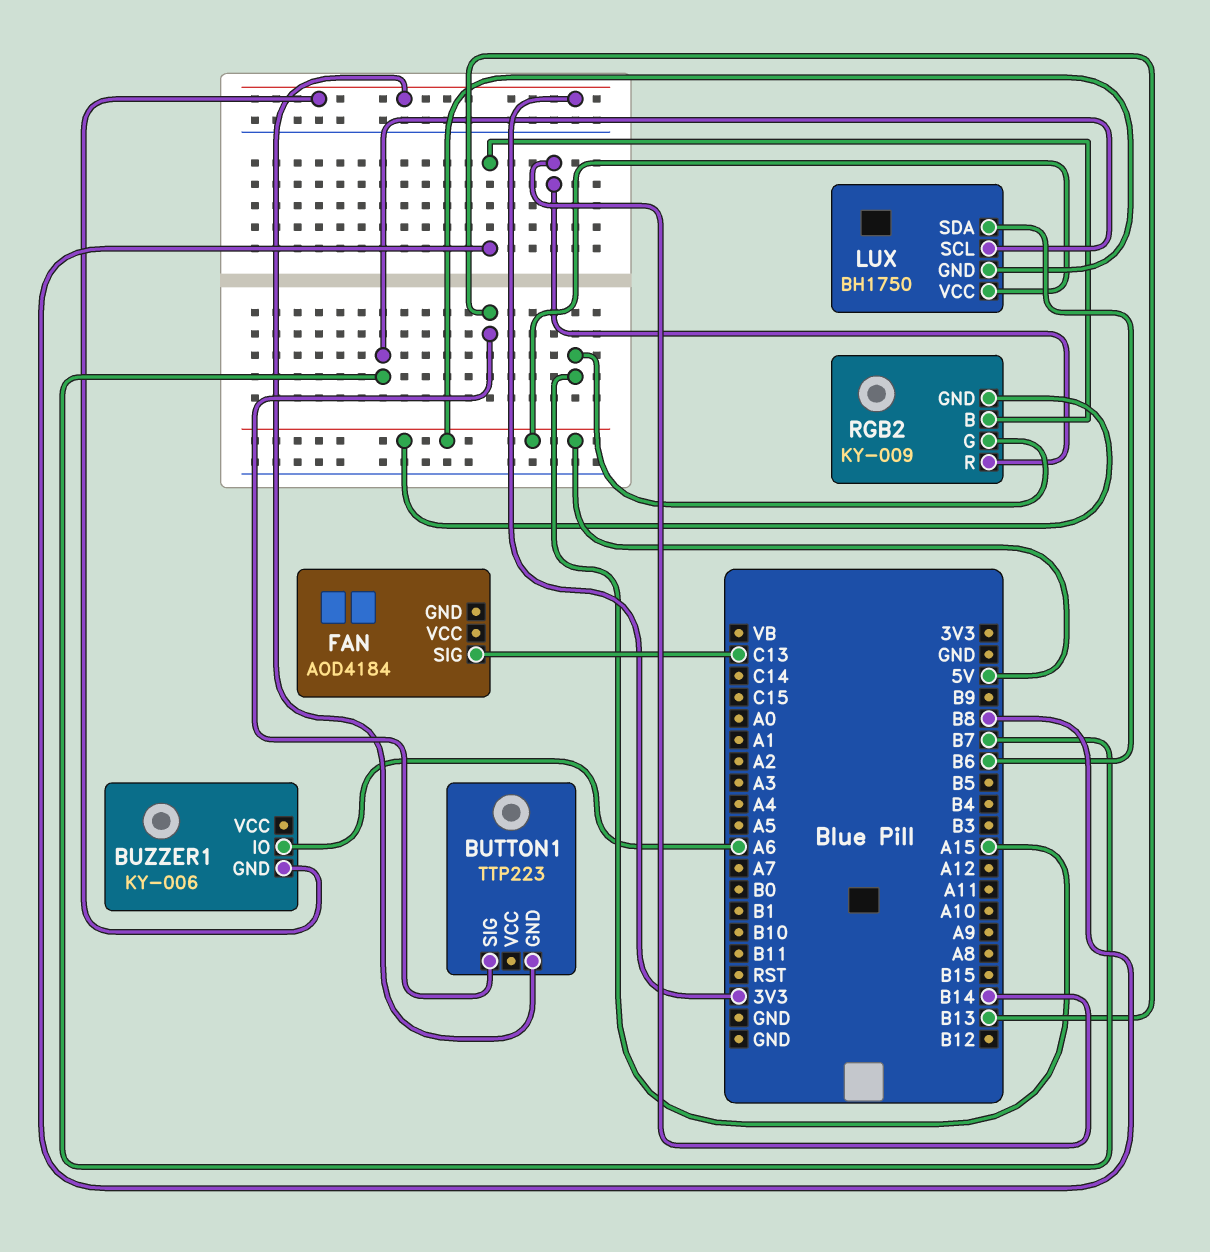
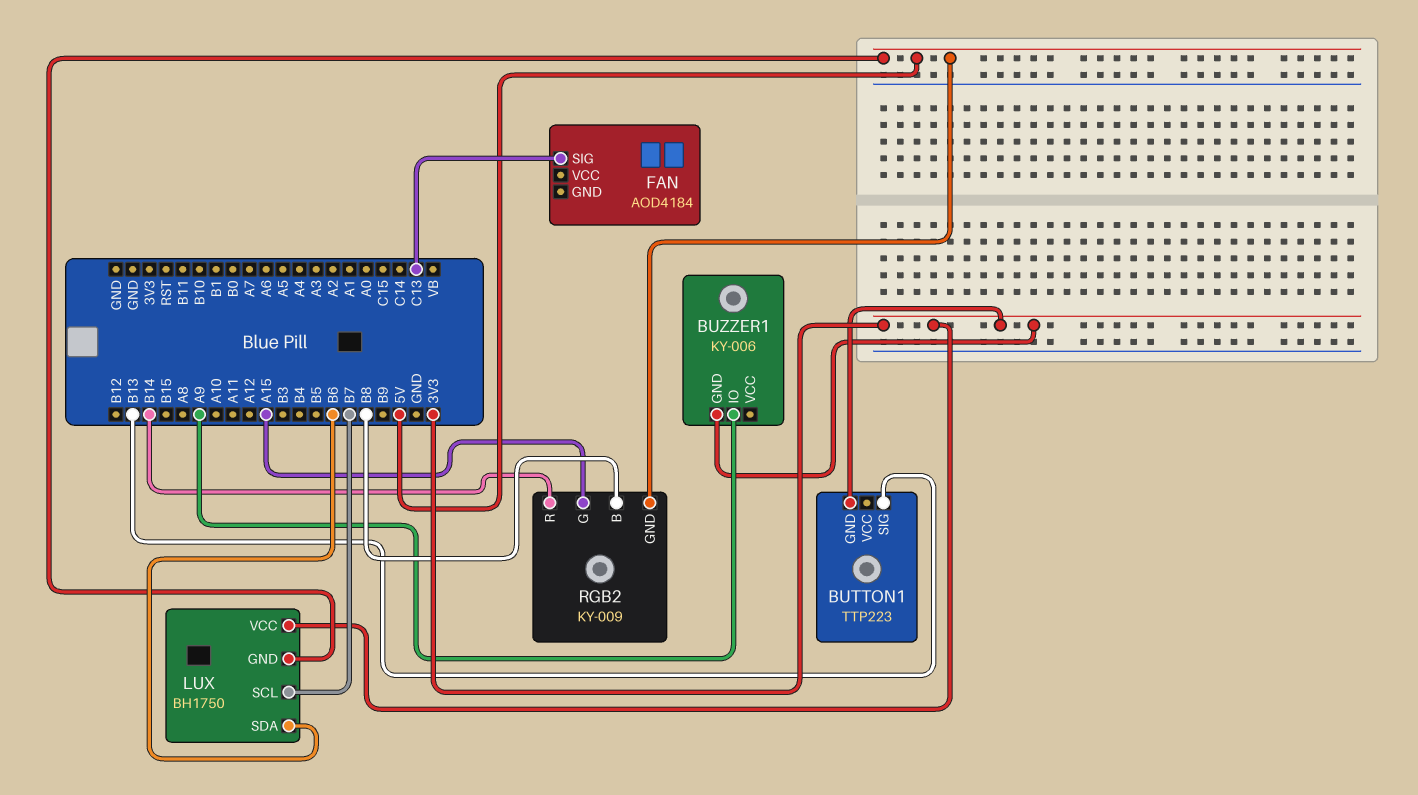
BUZZER1 pin IO: A6 -> A9
LUX pin VCC: 5V -> 3V3

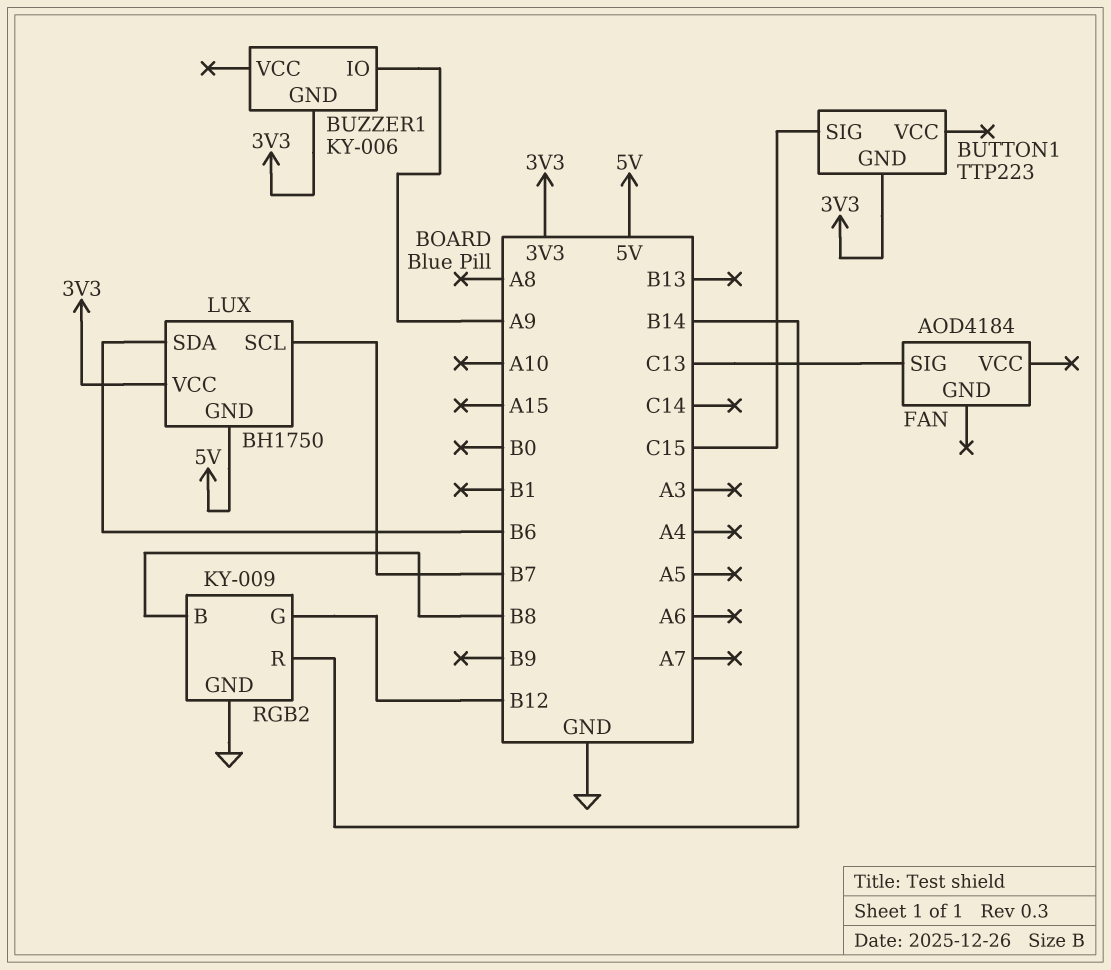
BUTTON1 pin SIG: B13 -> C15
RGB2 pin G: A15 -> B12
RGB2 pin GND: 5V -> GND

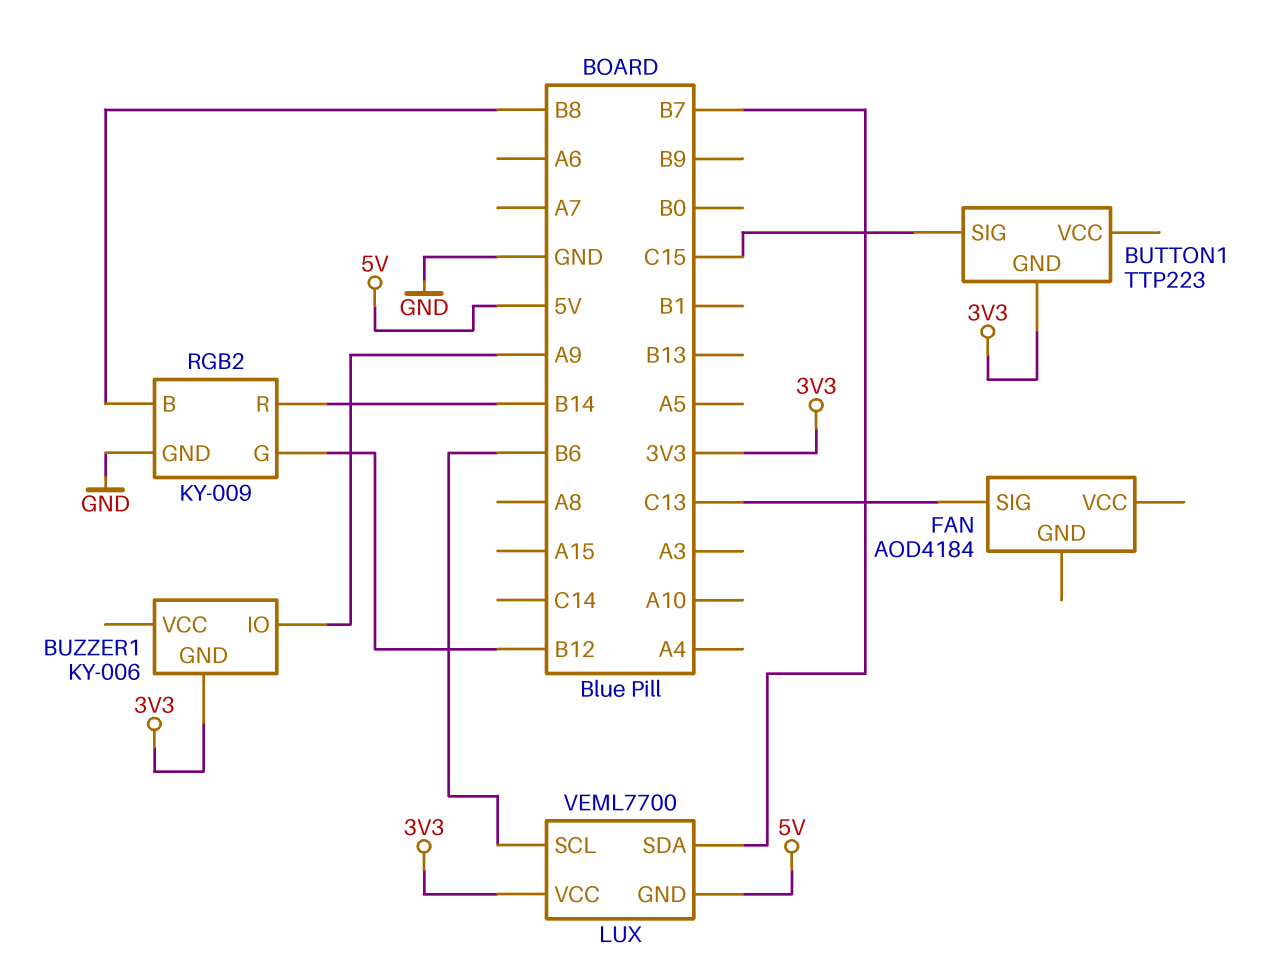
LUX: BH1750 -> VEML7700
LUX pin SCL: B7 -> B6
LUX pin SDA: B6 -> B7

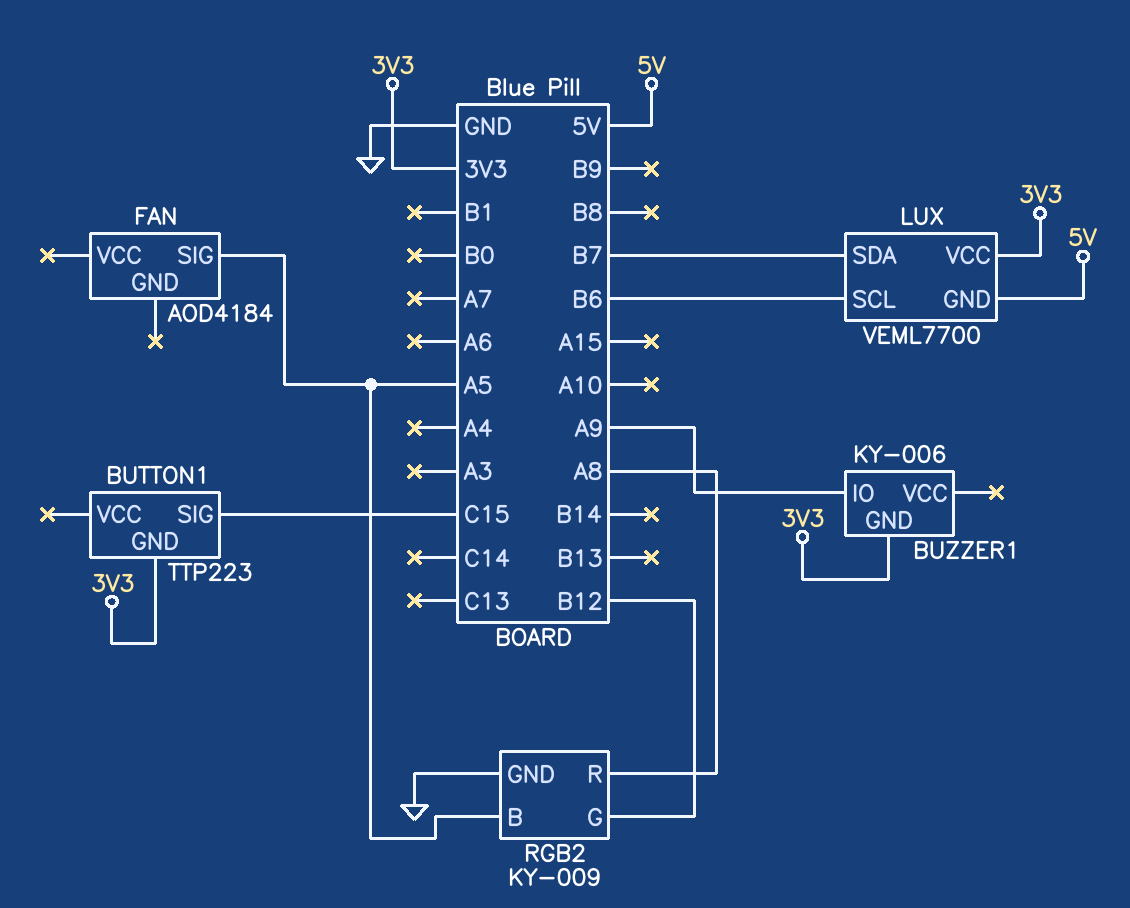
FAN pin SIG: C13 -> A5
RGB2 pin B: B8 -> A5
RGB2 pin R: B14 -> A8

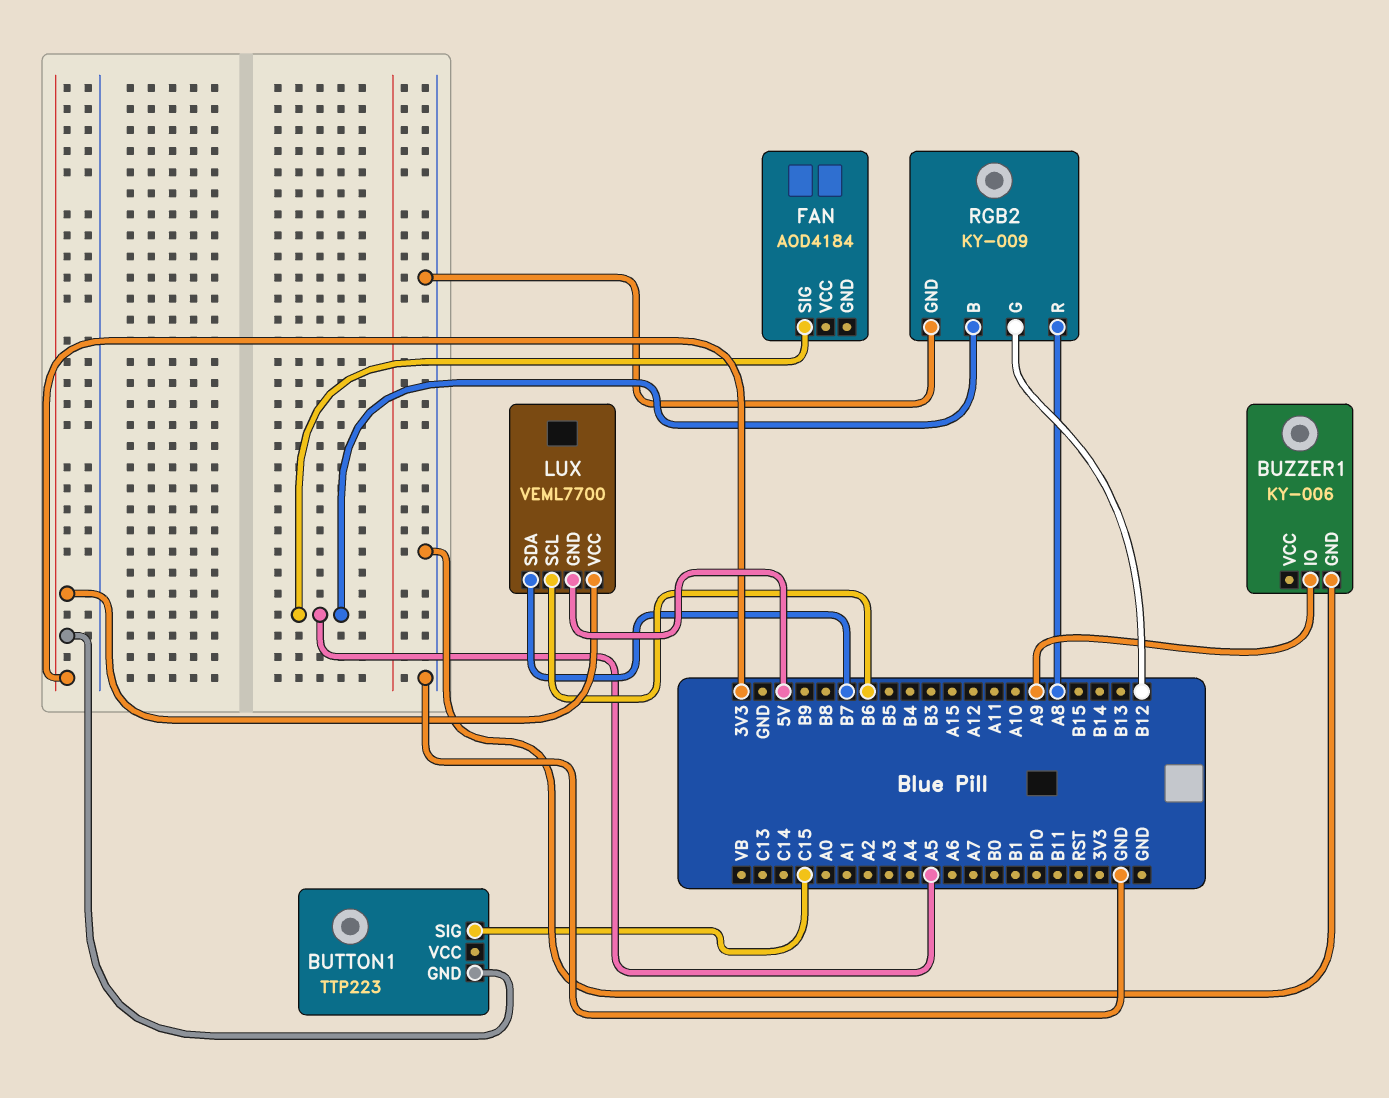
BUZZER1 pin GND: 3V3 -> GND

